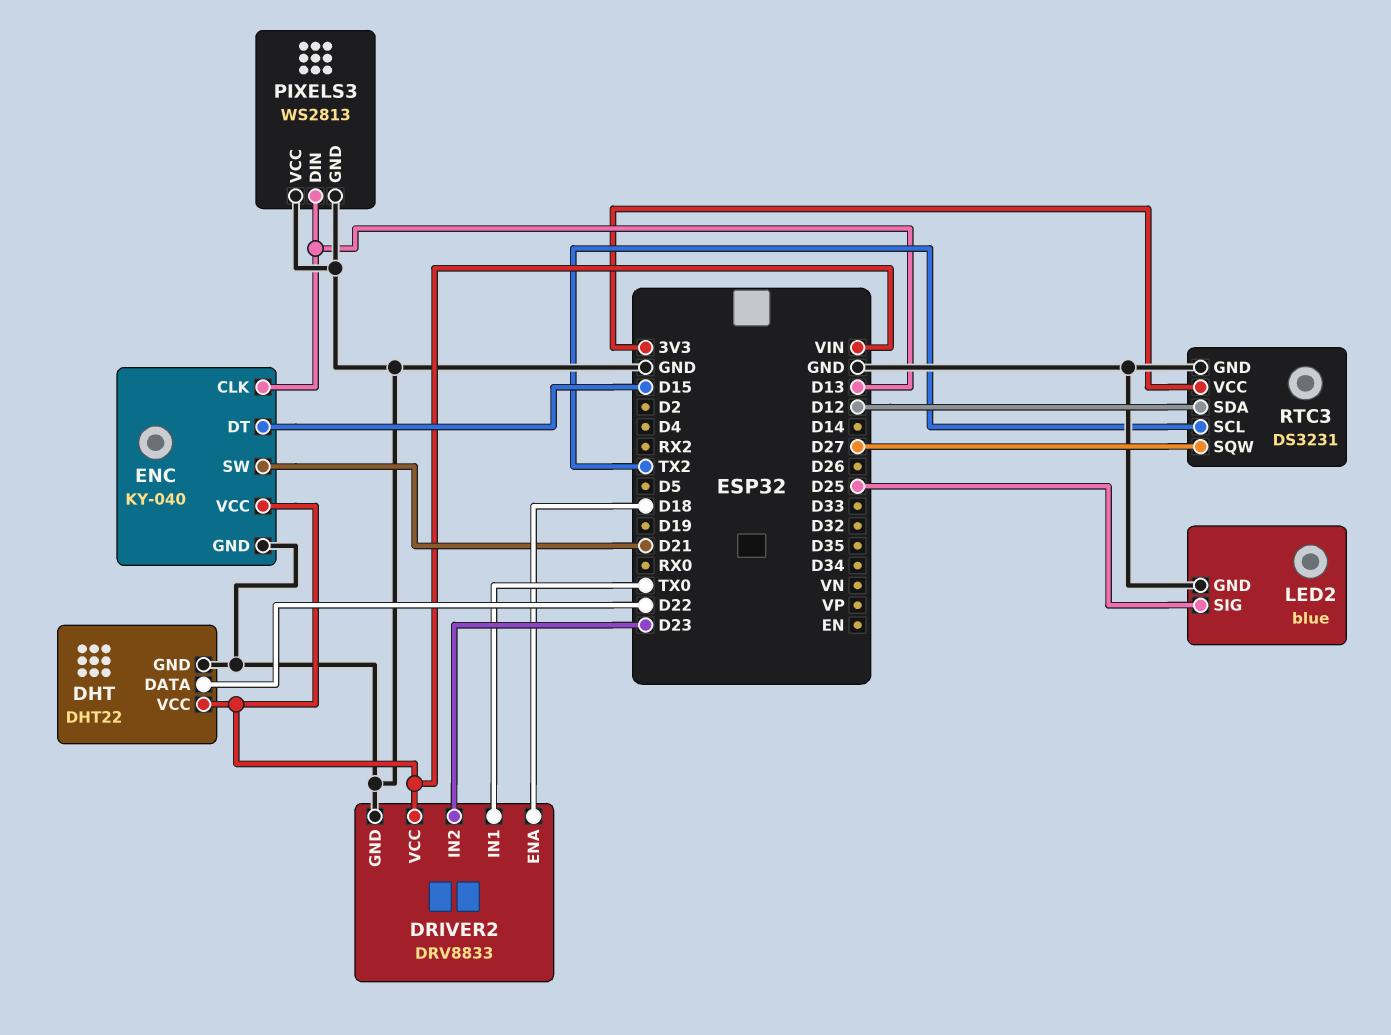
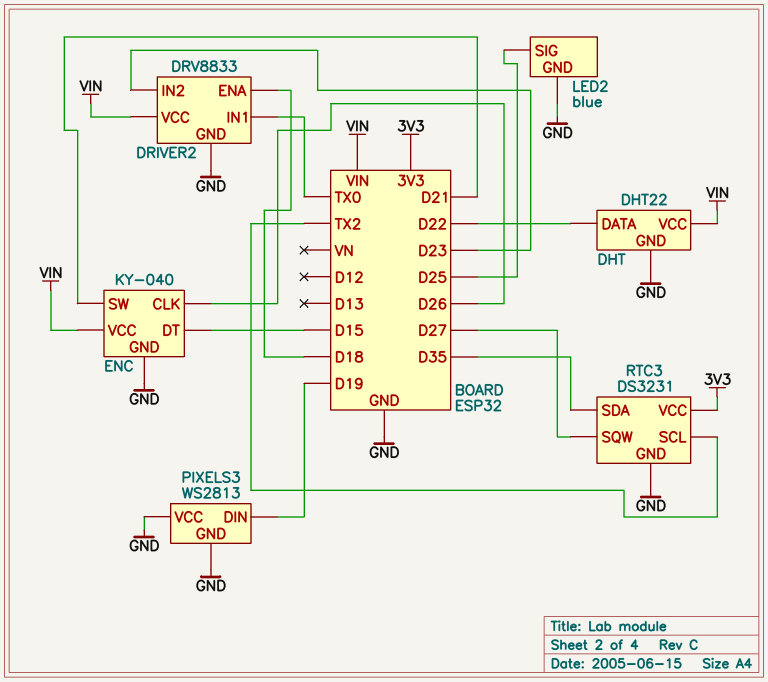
ENC pin CLK: D13 -> D26
PIXELS3 pin DIN: D13 -> D19
RTC3 pin SDA: D12 -> D35

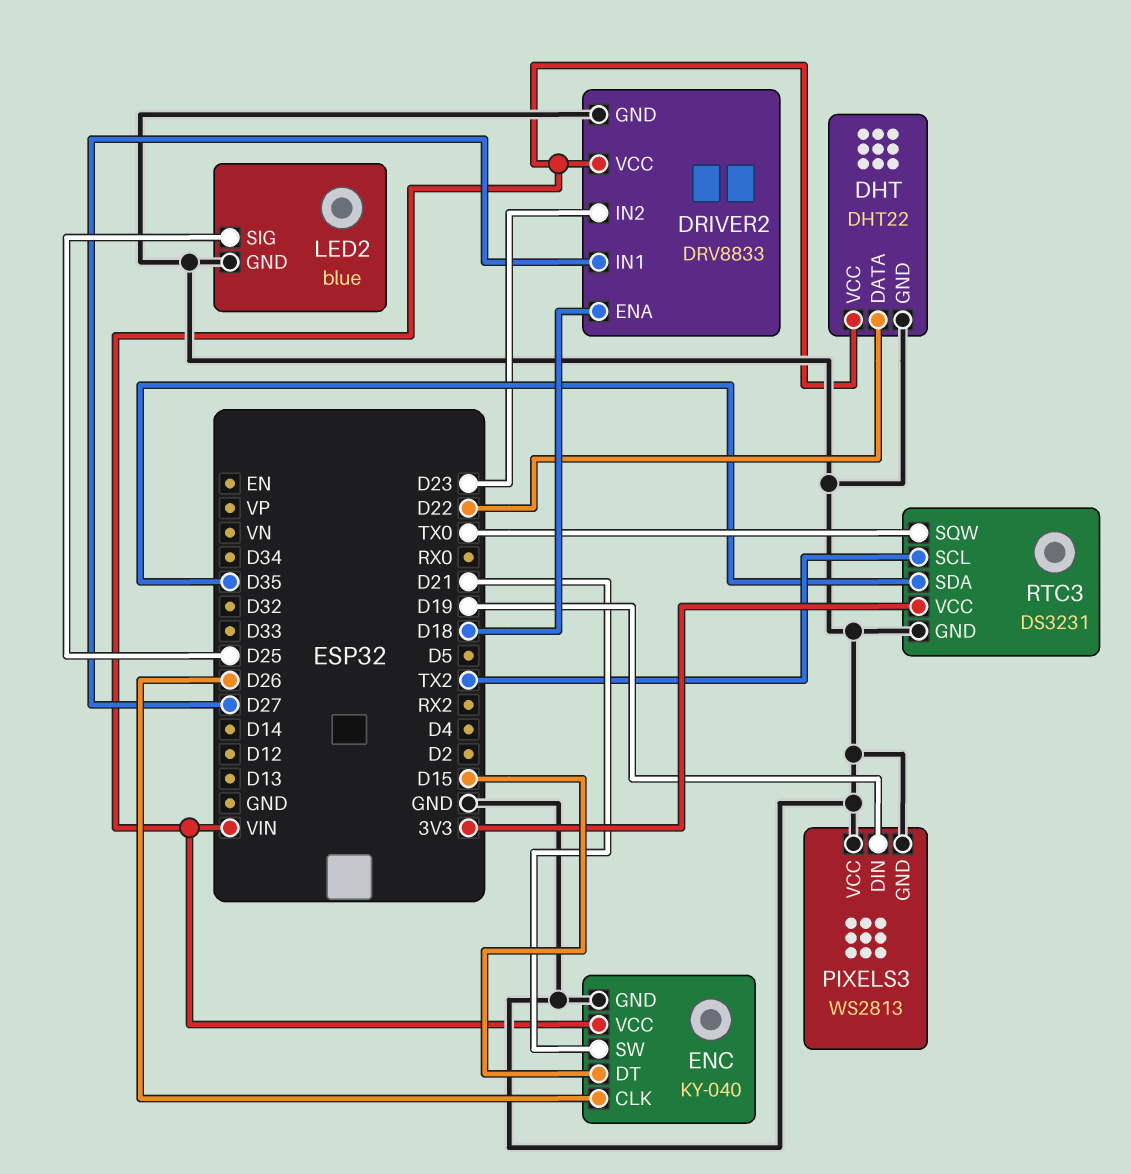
DRIVER2 pin IN1: TX0 -> D27
RTC3 pin SQW: D27 -> TX0

